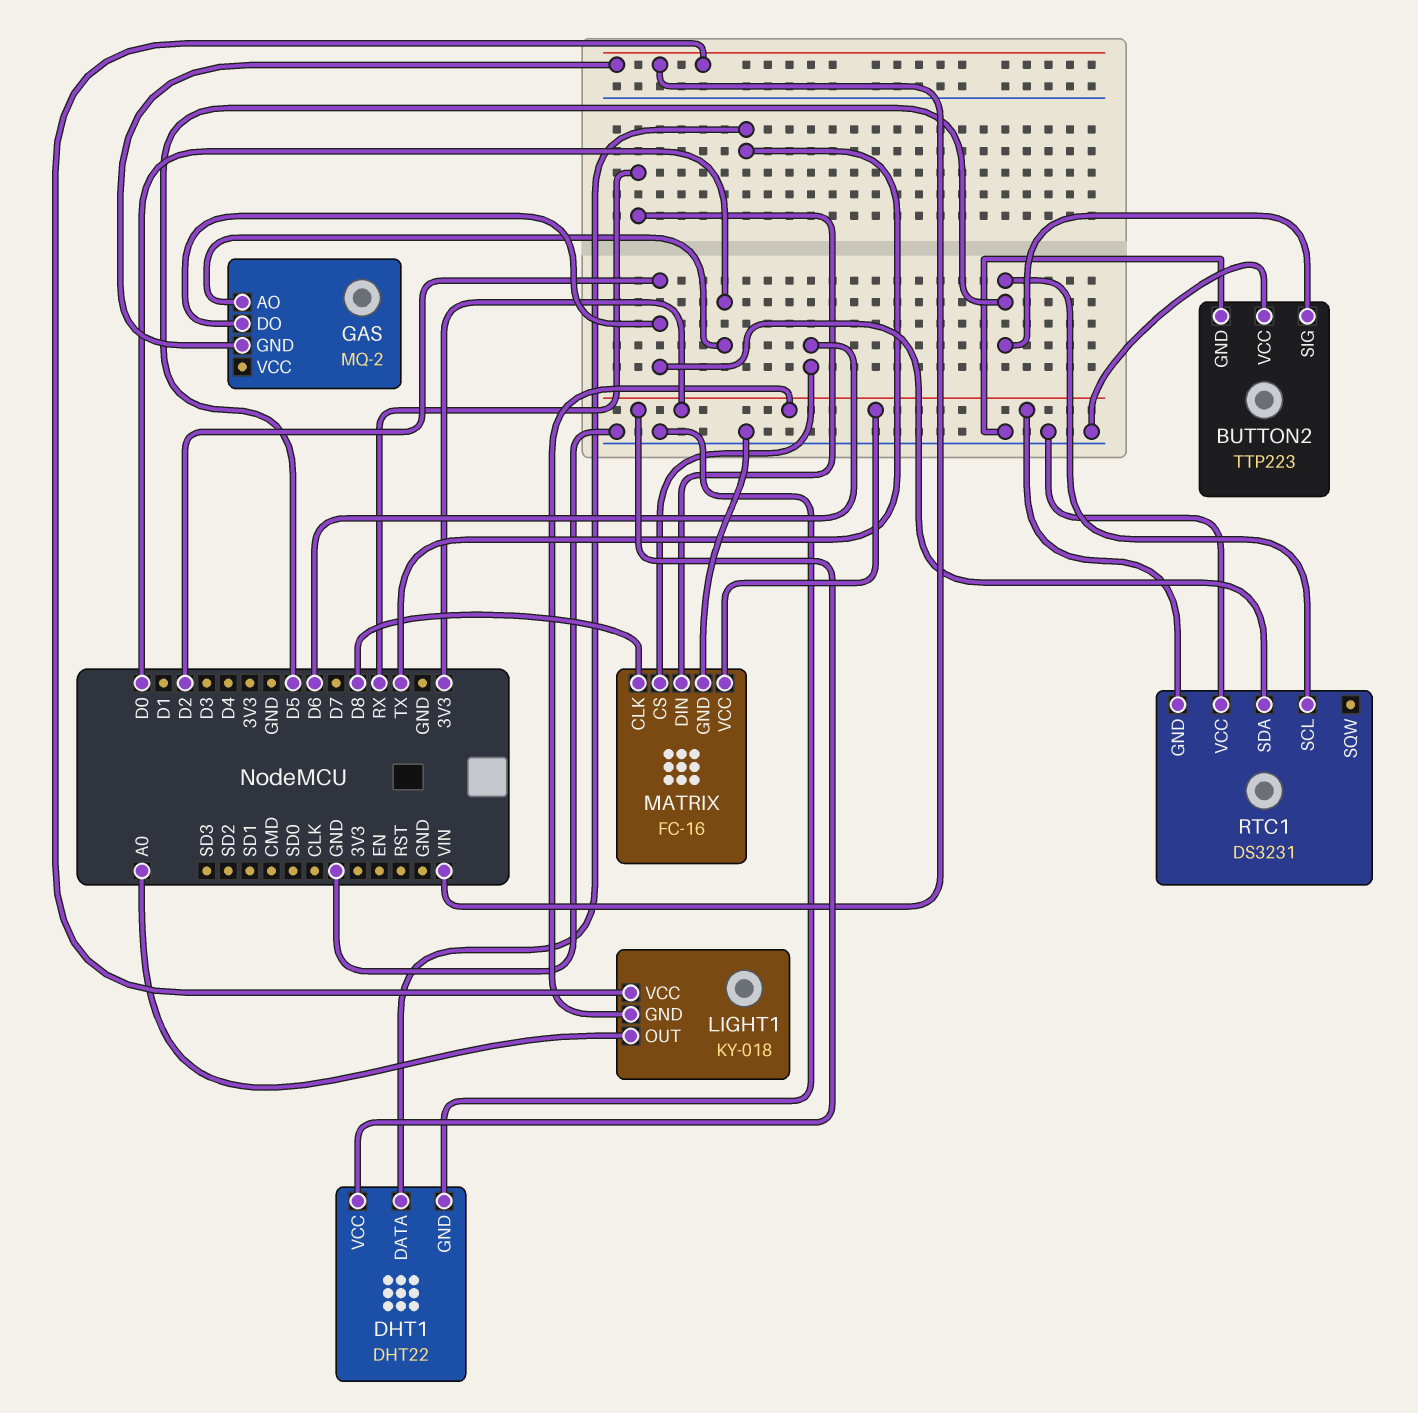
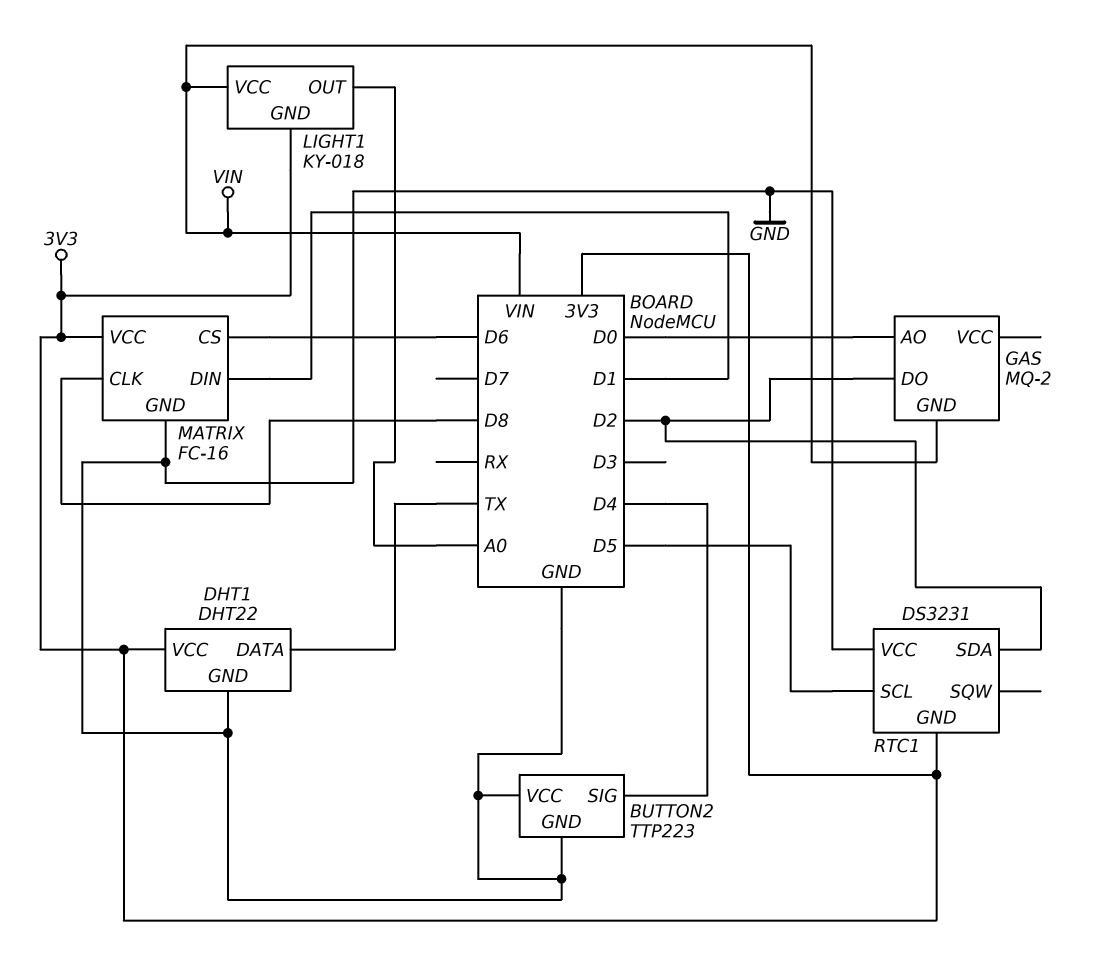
BUTTON2 pin SIG: D5 -> D4
MATRIX pin DIN: RX -> D1

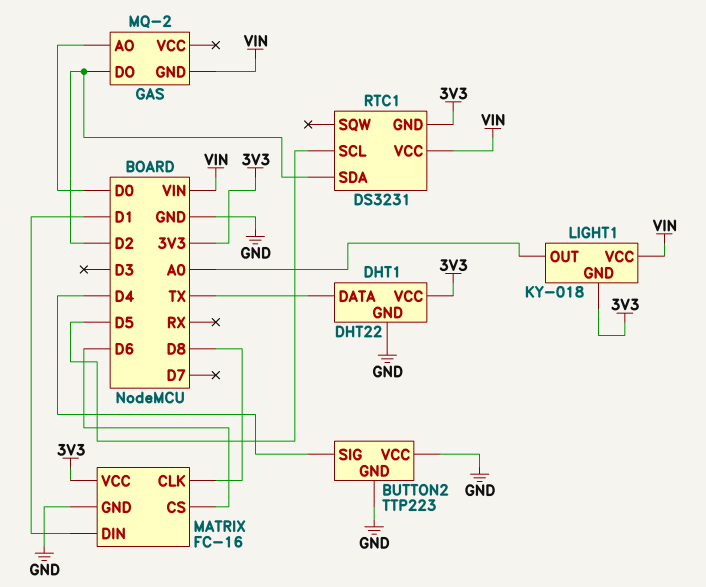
RTC1 pin VCC: GND -> VIN

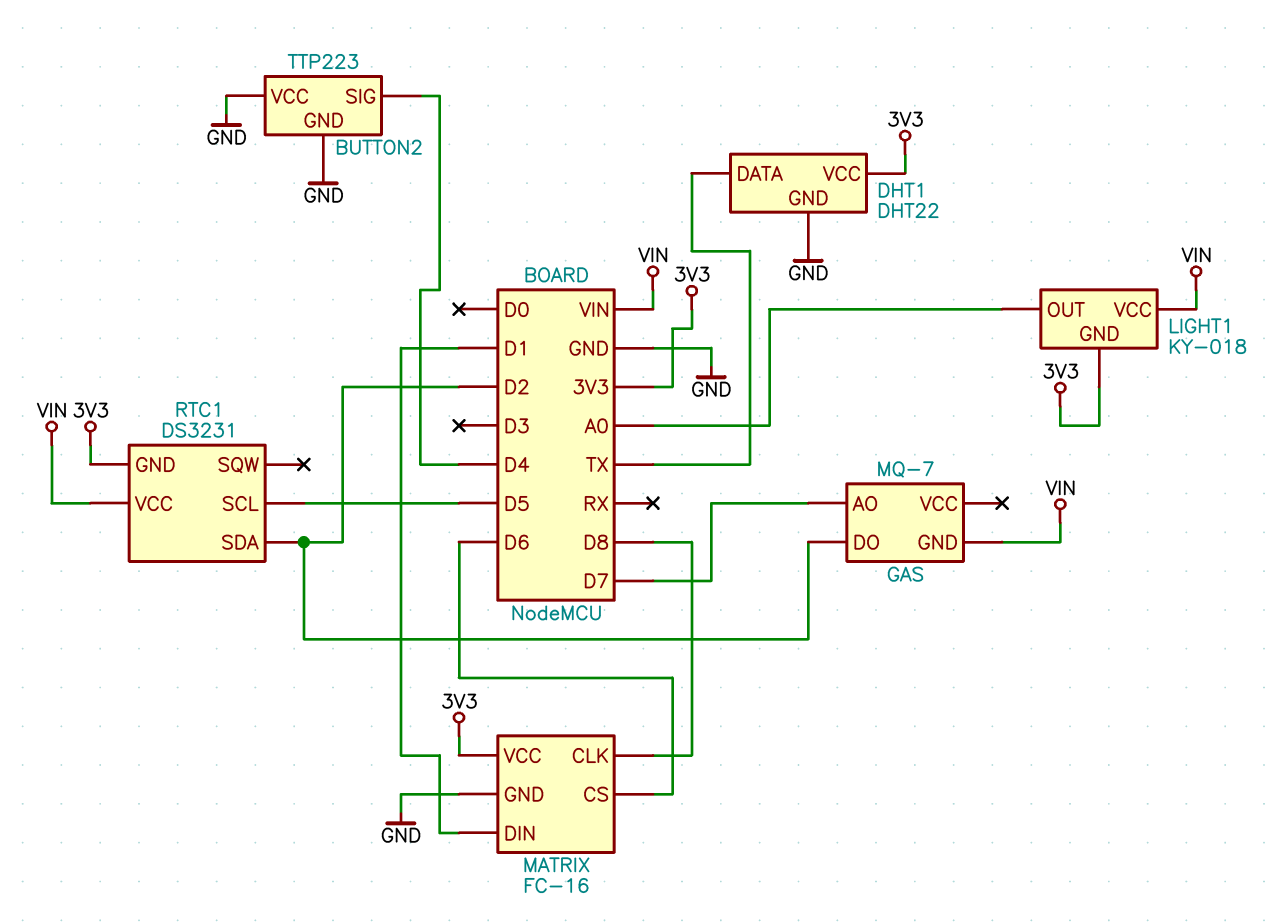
GAS: MQ-2 -> MQ-7
GAS pin AO: D0 -> D7

